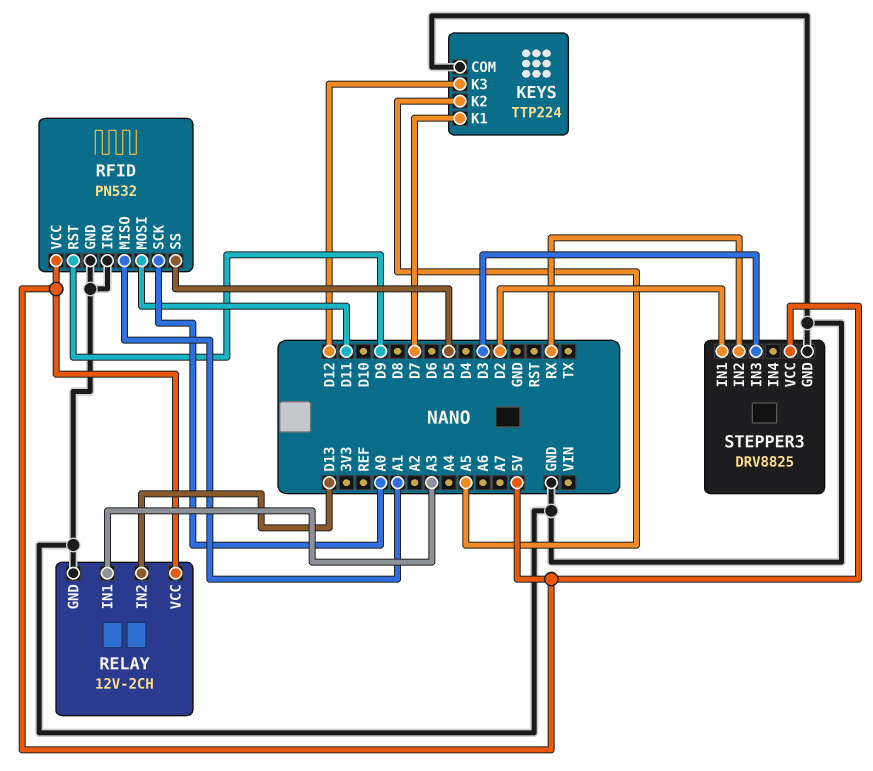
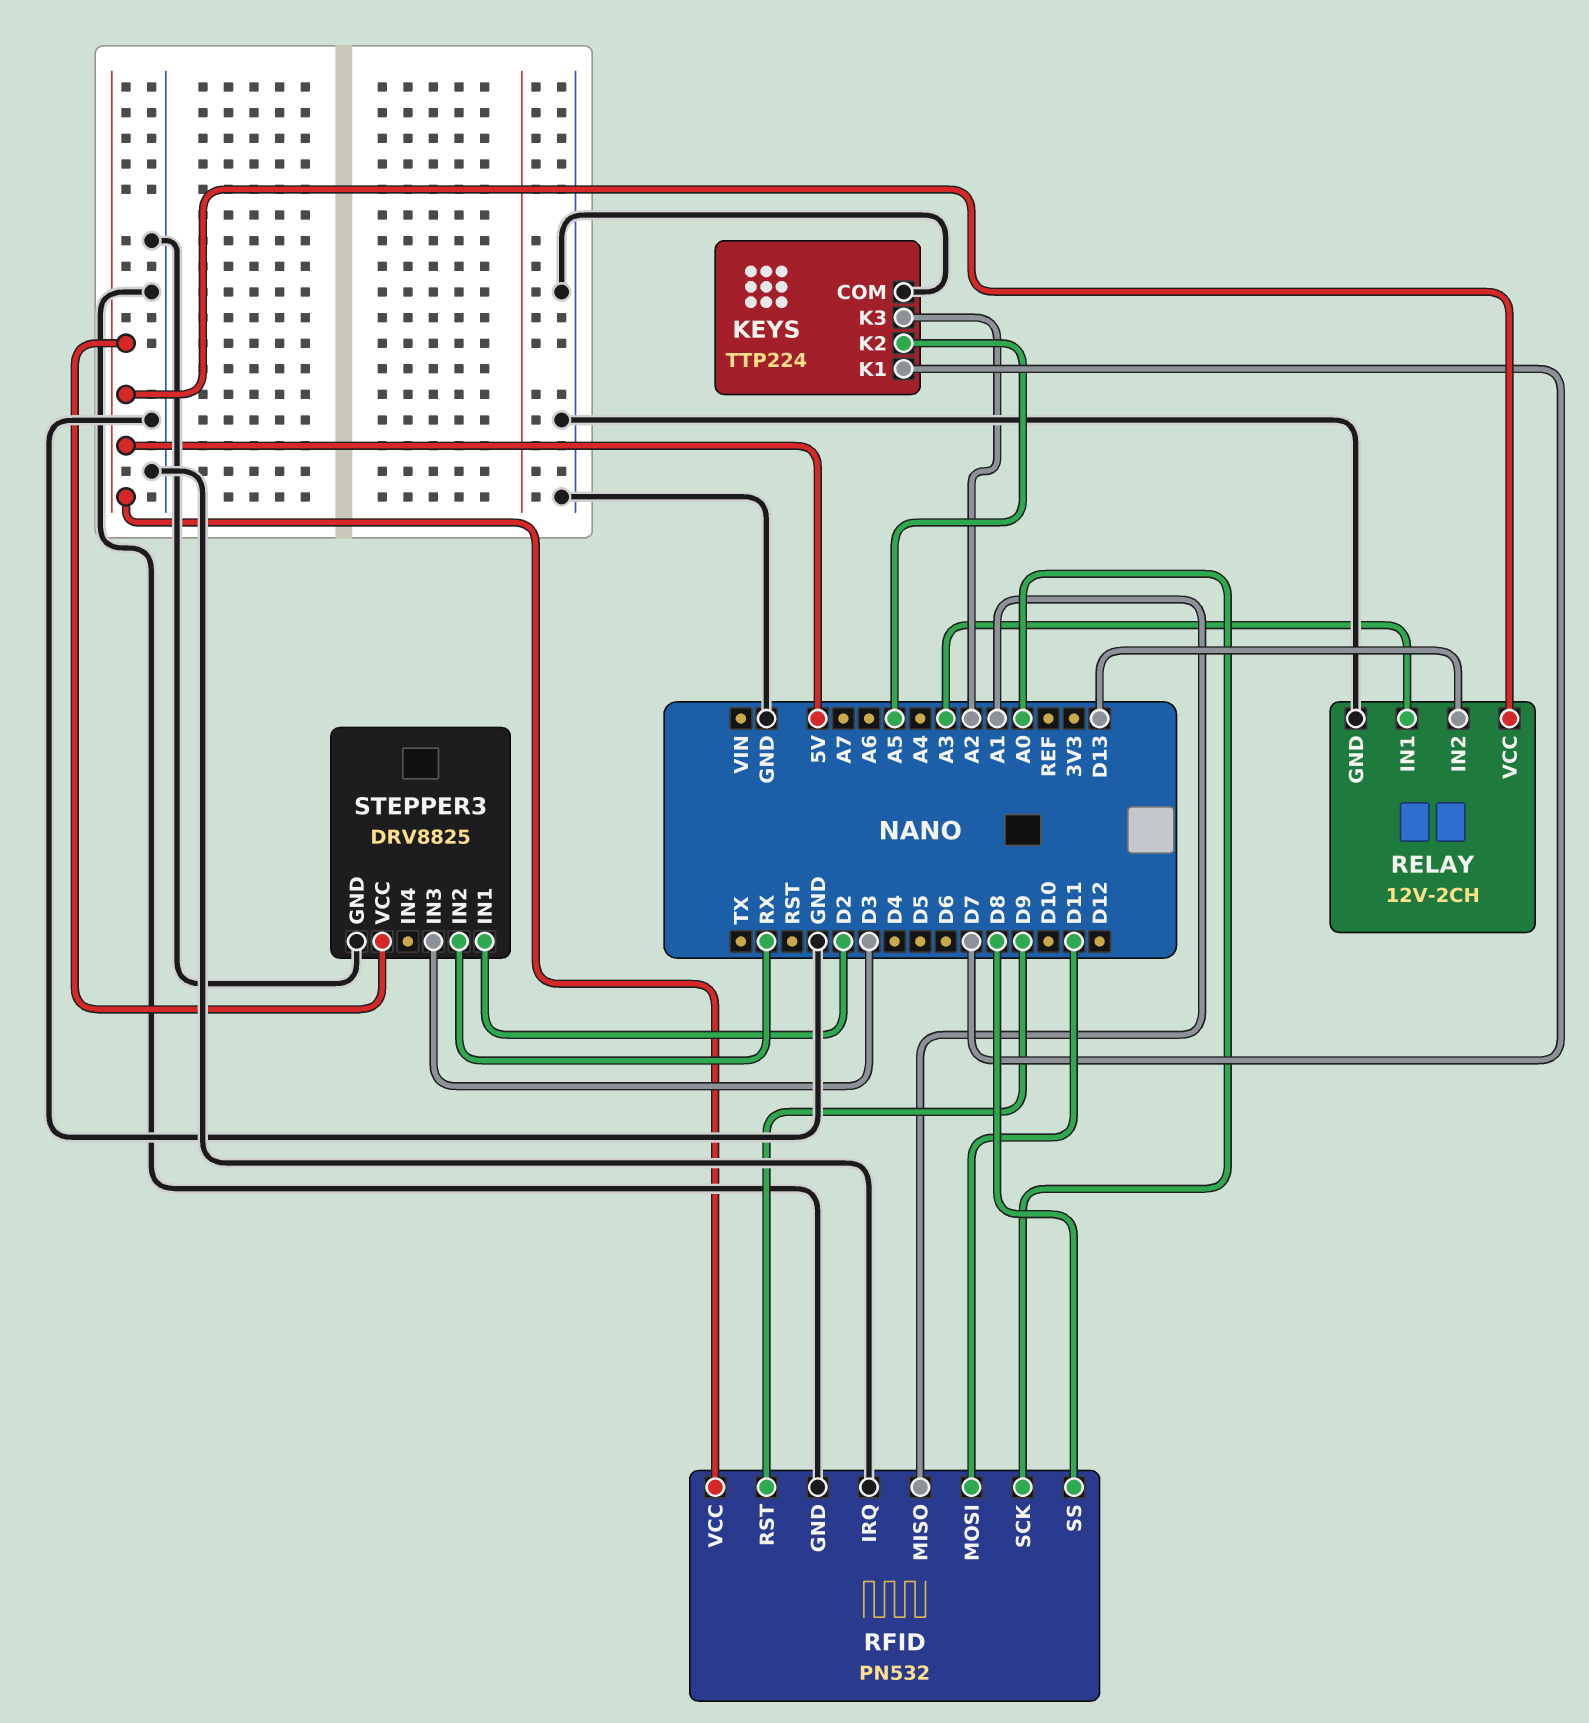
KEYS pin K3: D12 -> A2
RFID pin SS: D5 -> D8

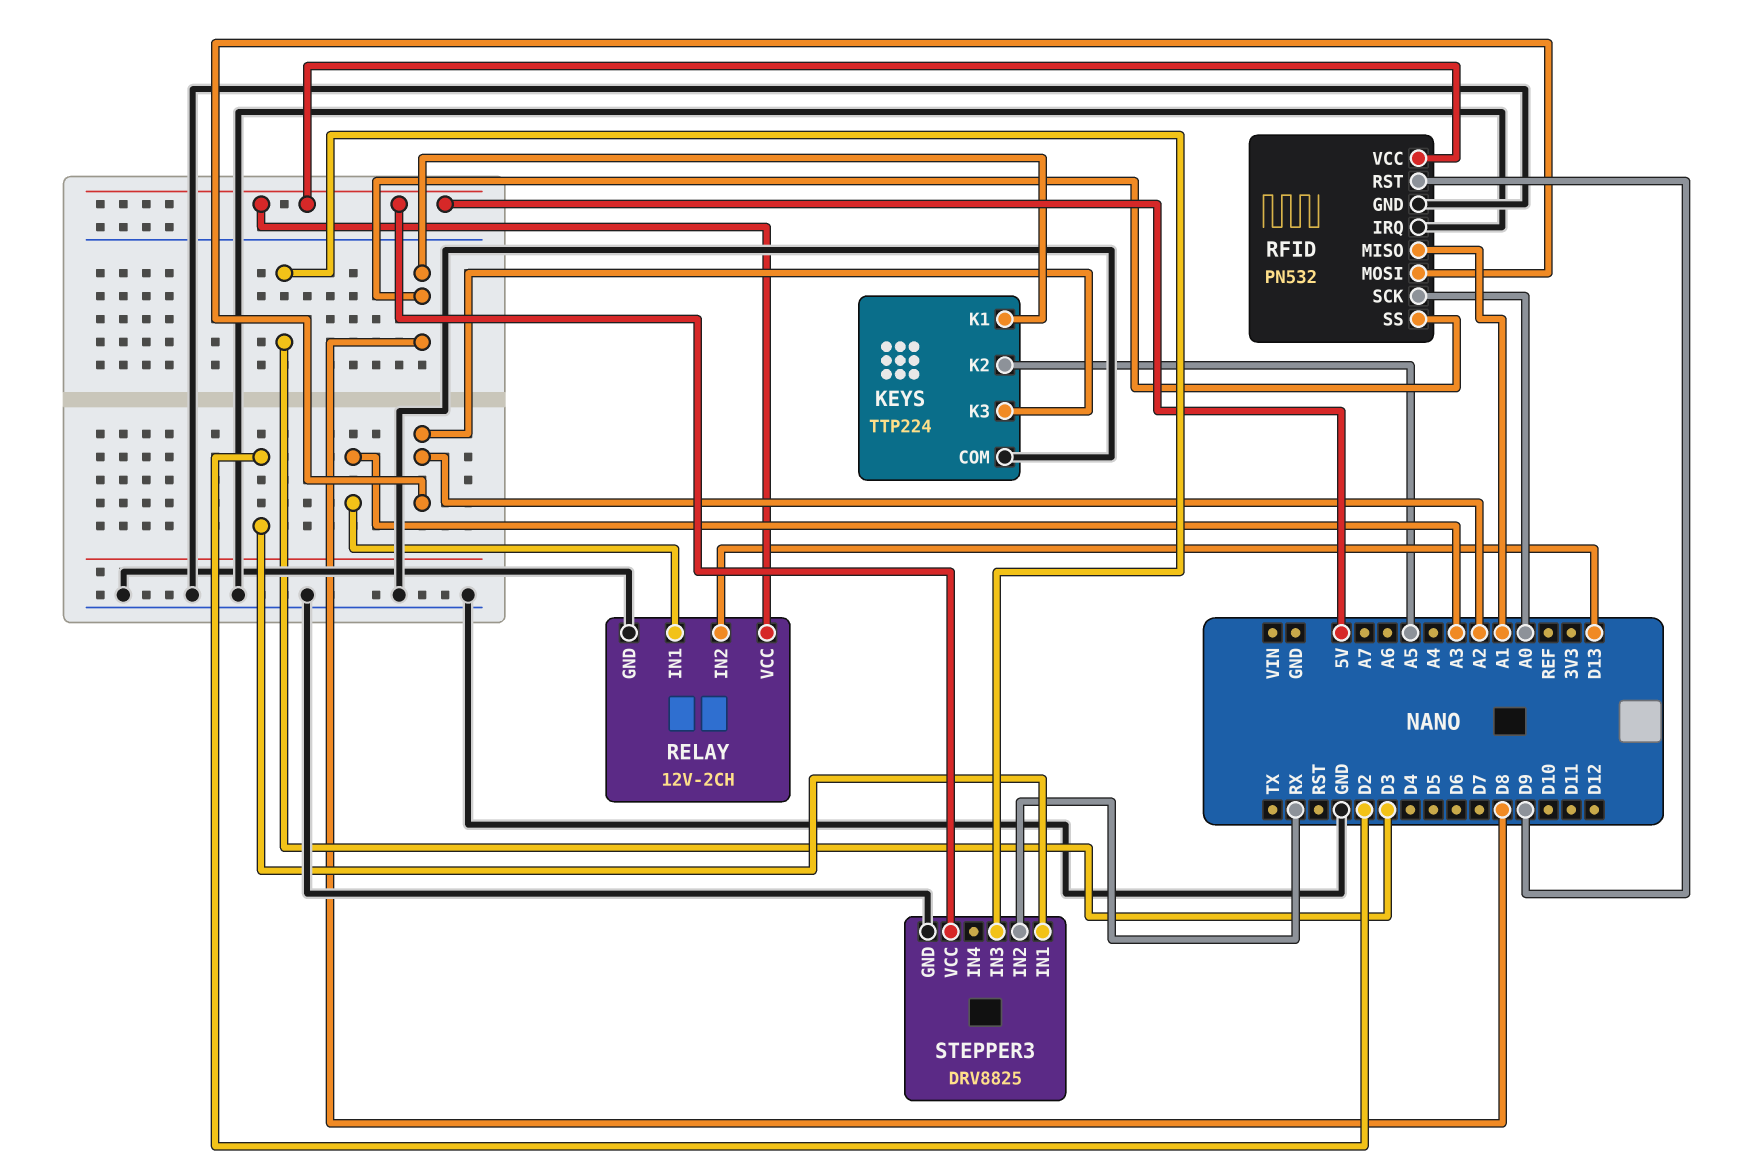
KEYS pin K1: D7 -> D8
RFID pin MOSI: D11 -> A2

